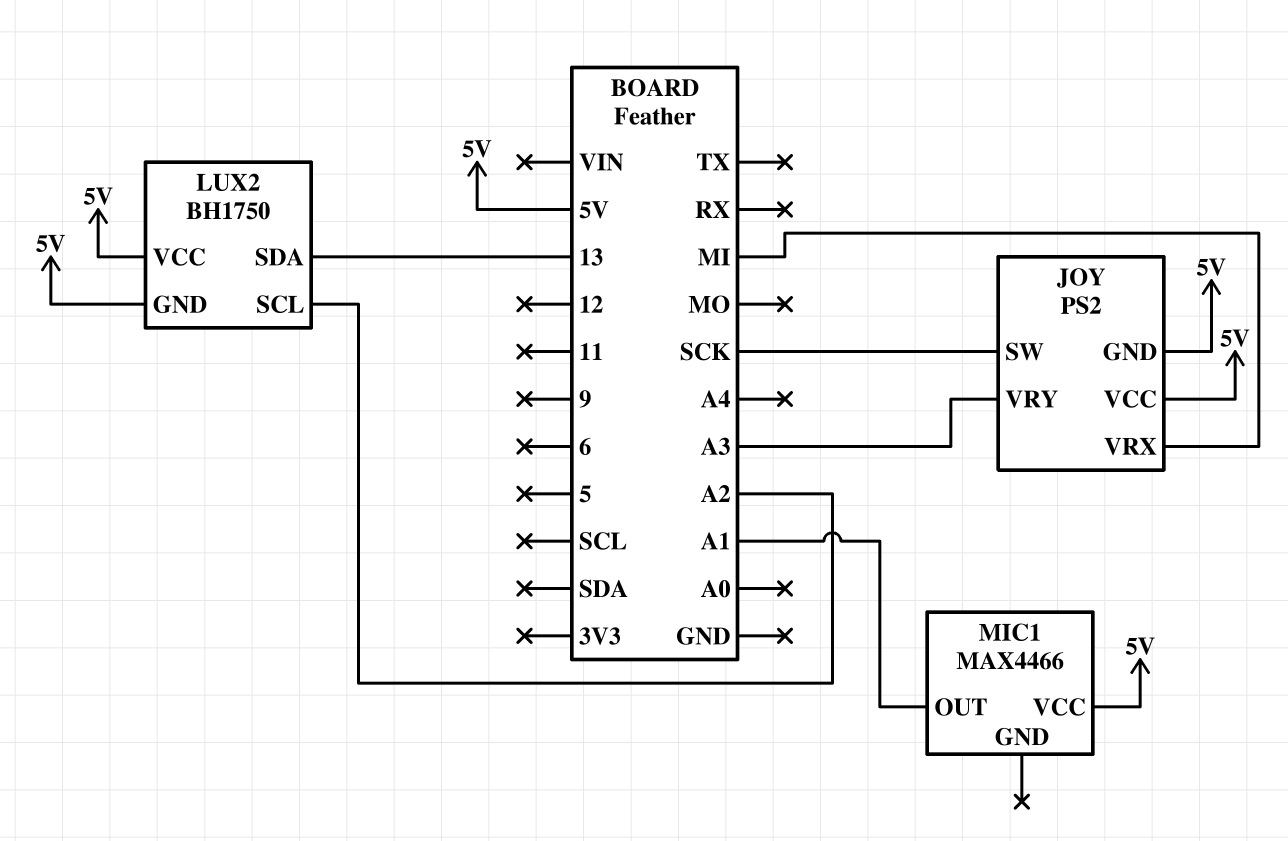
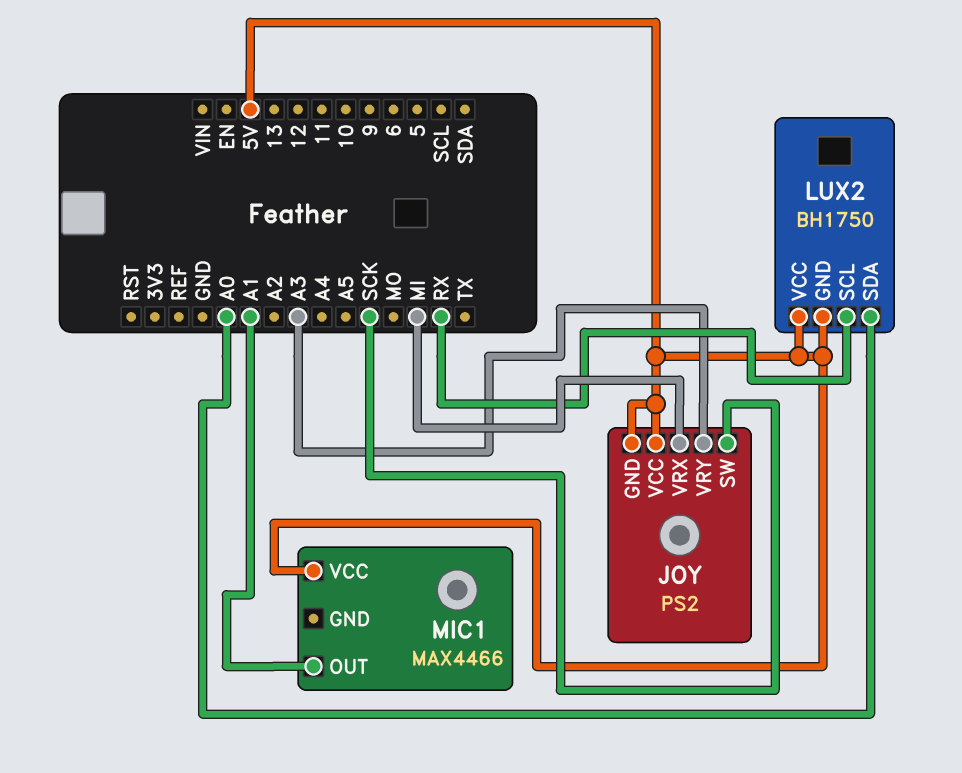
LUX2 pin SCL: A2 -> RX
LUX2 pin SDA: 13 -> A0

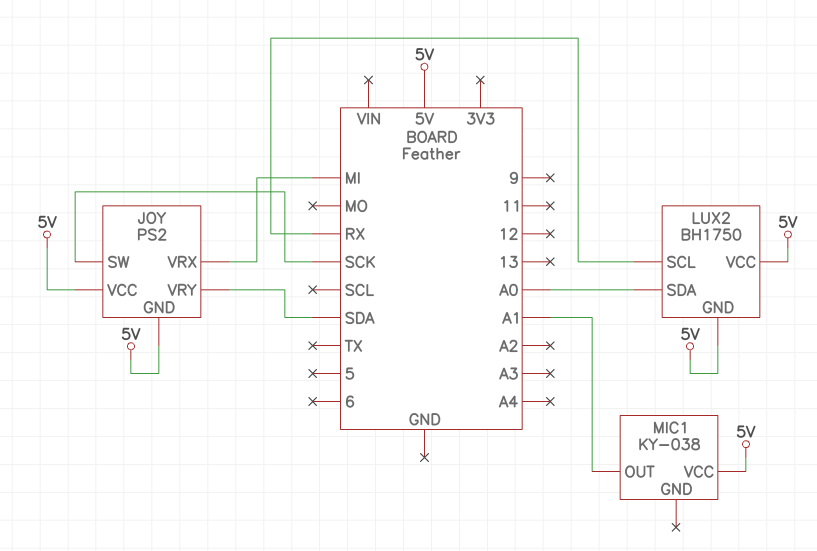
JOY pin VRY: A3 -> SDA
MIC1: MAX4466 -> KY-038

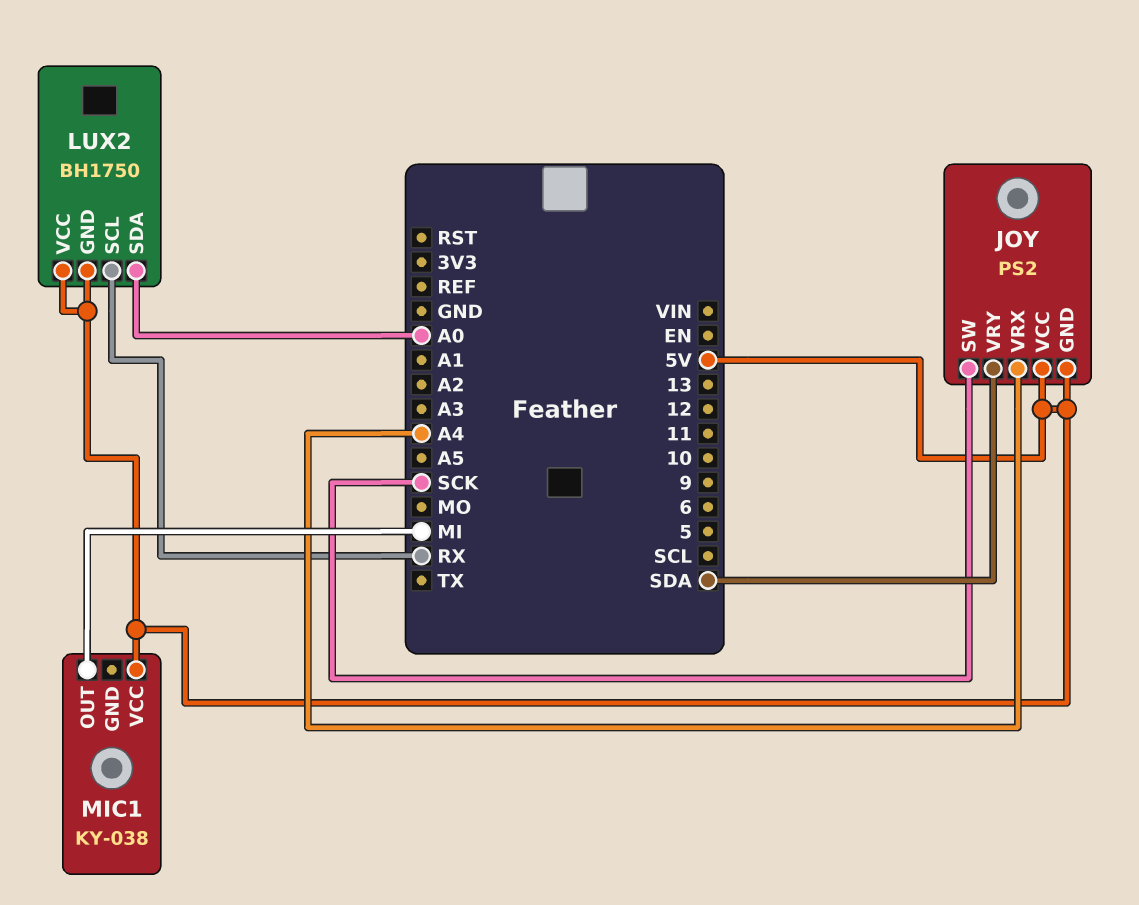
JOY pin VRX: MI -> A4
MIC1 pin OUT: A1 -> MI

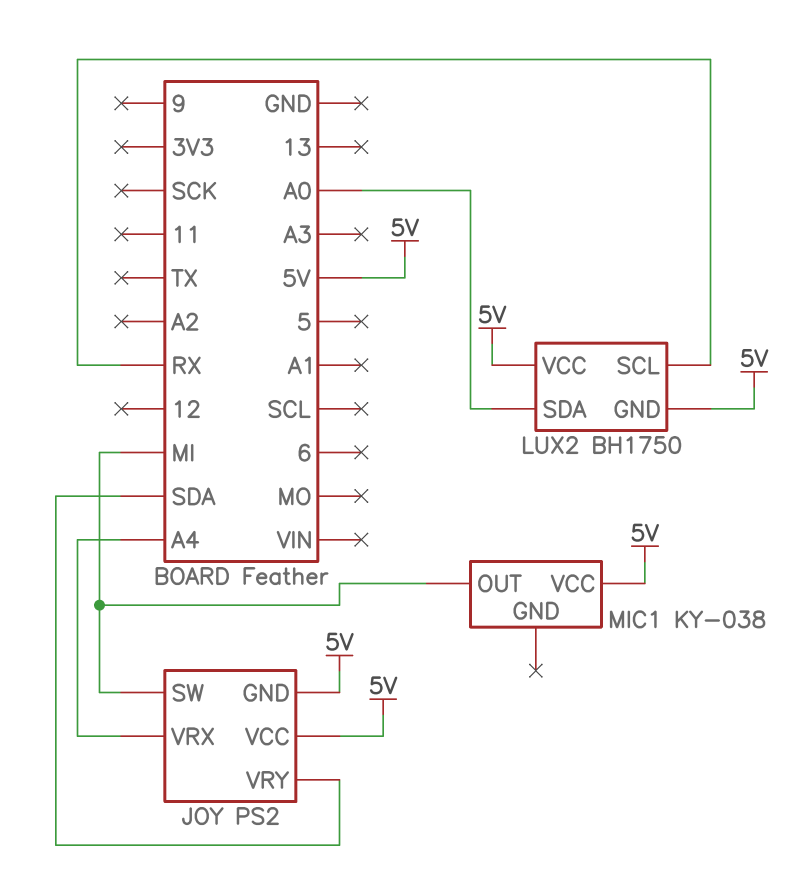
JOY pin SW: SCK -> MI

